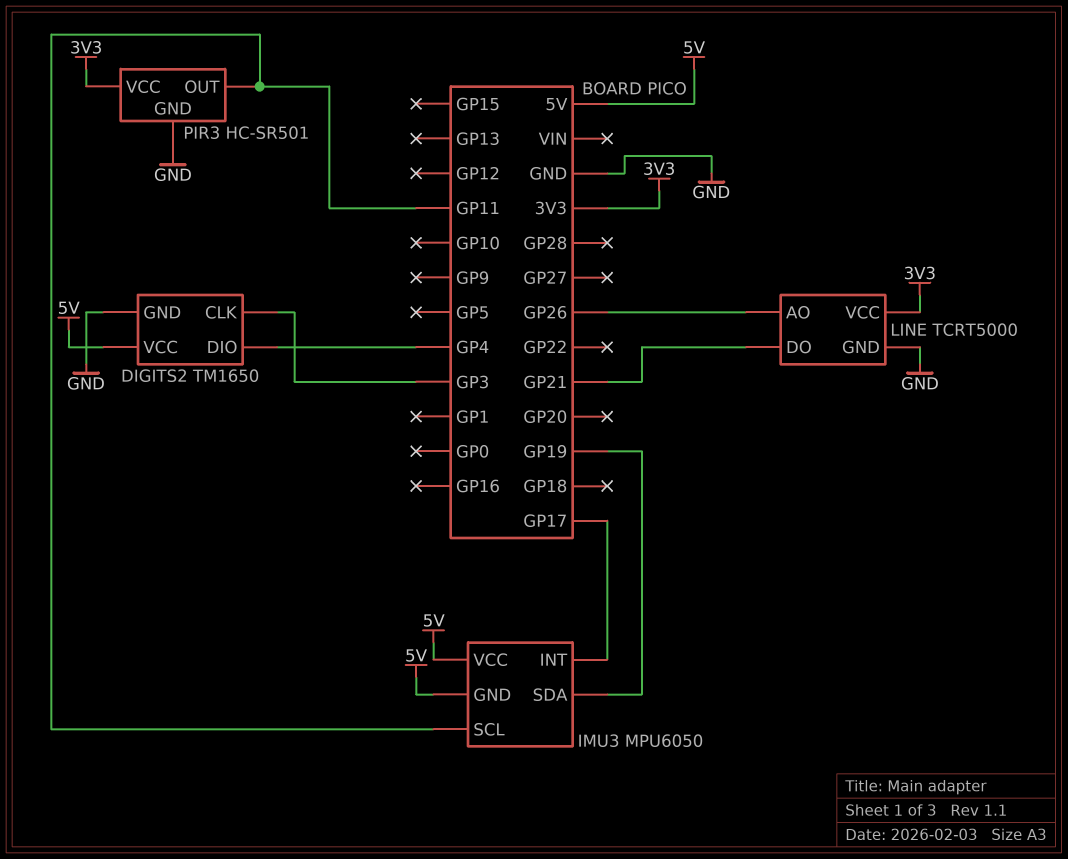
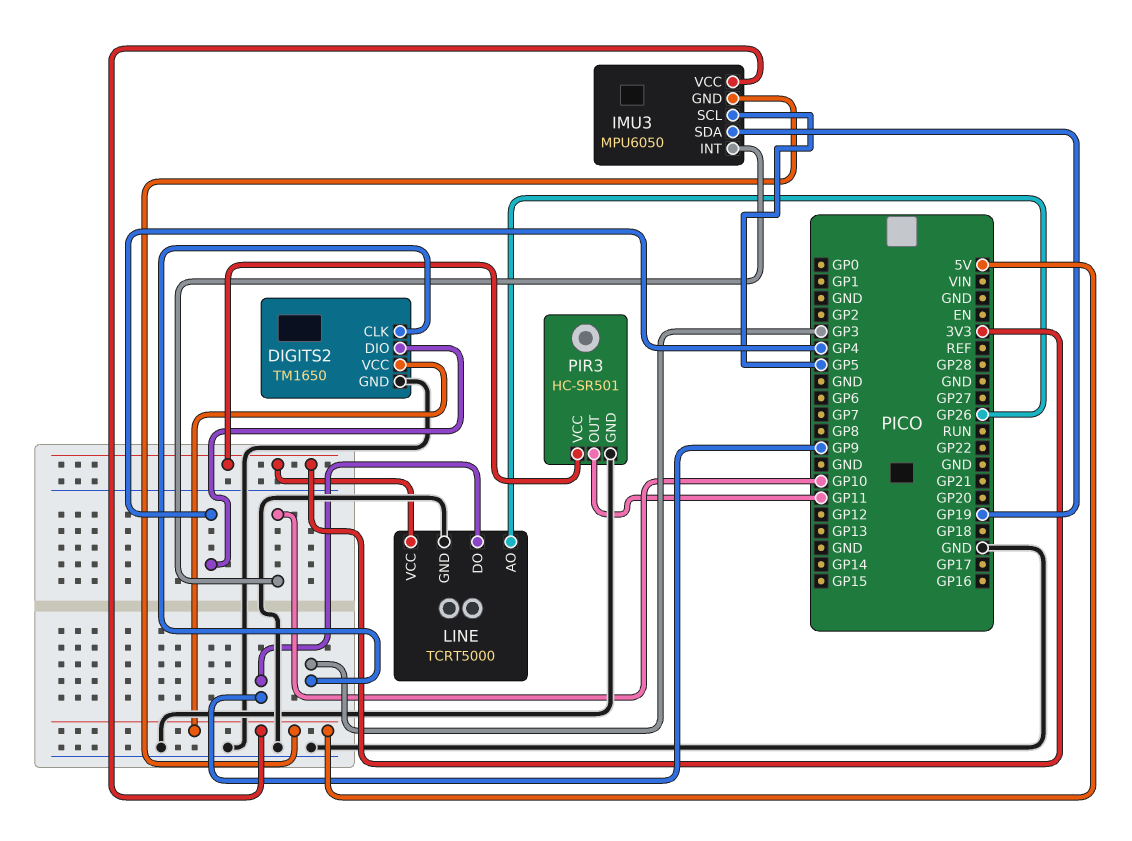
IMU3 pin INT: GP17 -> GP10
IMU3 pin SCL: GP11 -> GP5
LINE pin DO: GP21 -> GP9

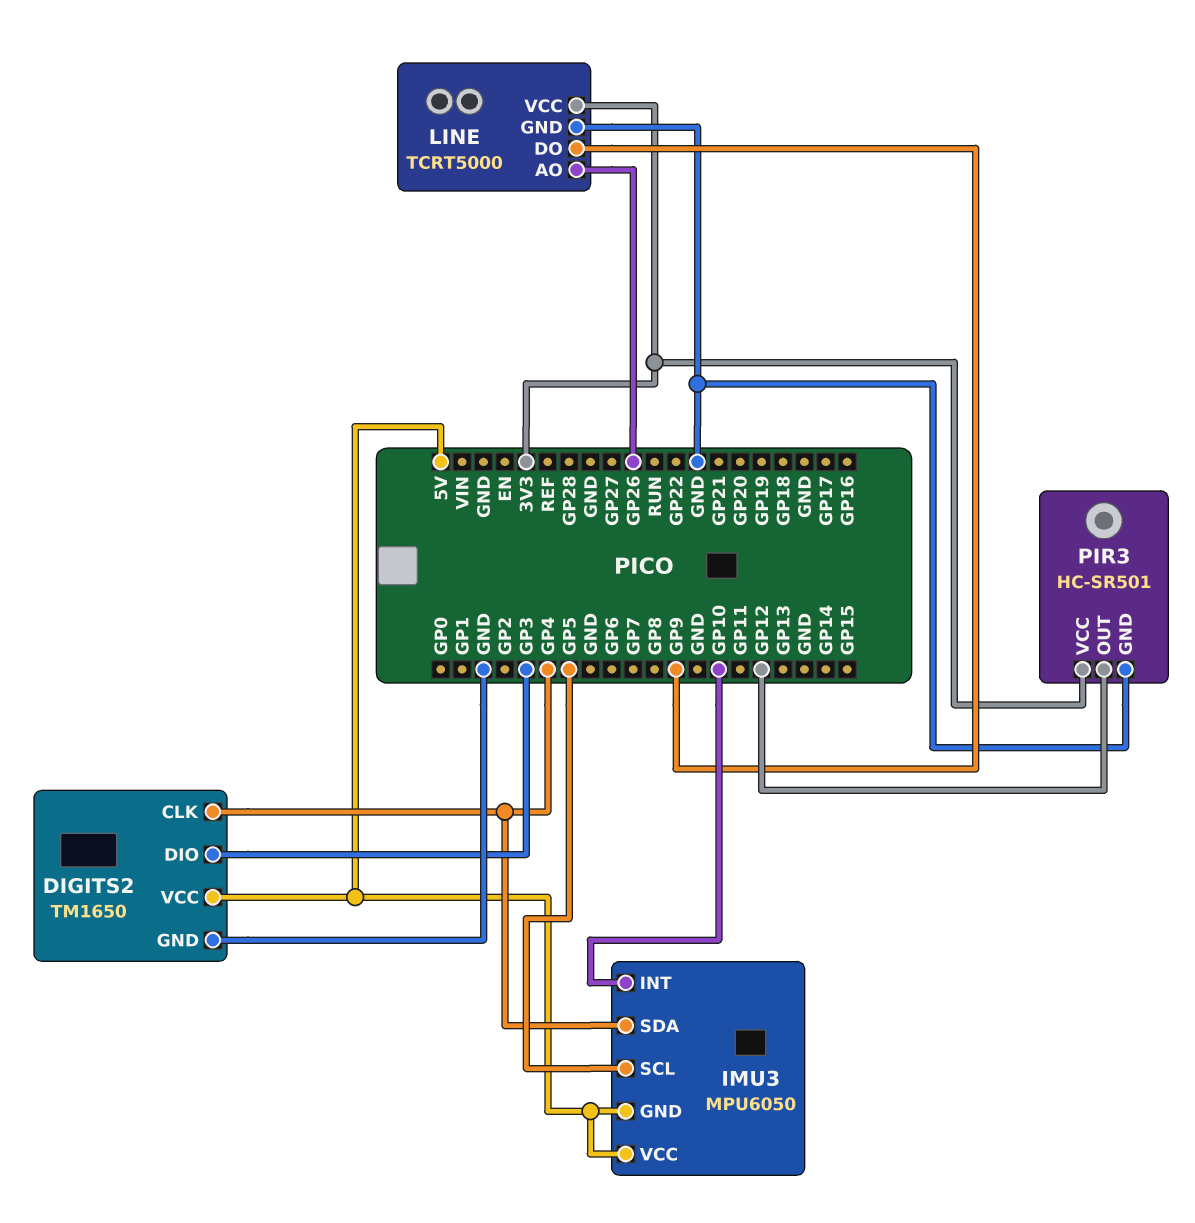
DIGITS2 pin CLK: GP3 -> GP4
DIGITS2 pin DIO: GP4 -> GP3
IMU3 pin SDA: GP19 -> GP4
PIR3 pin OUT: GP11 -> GP12

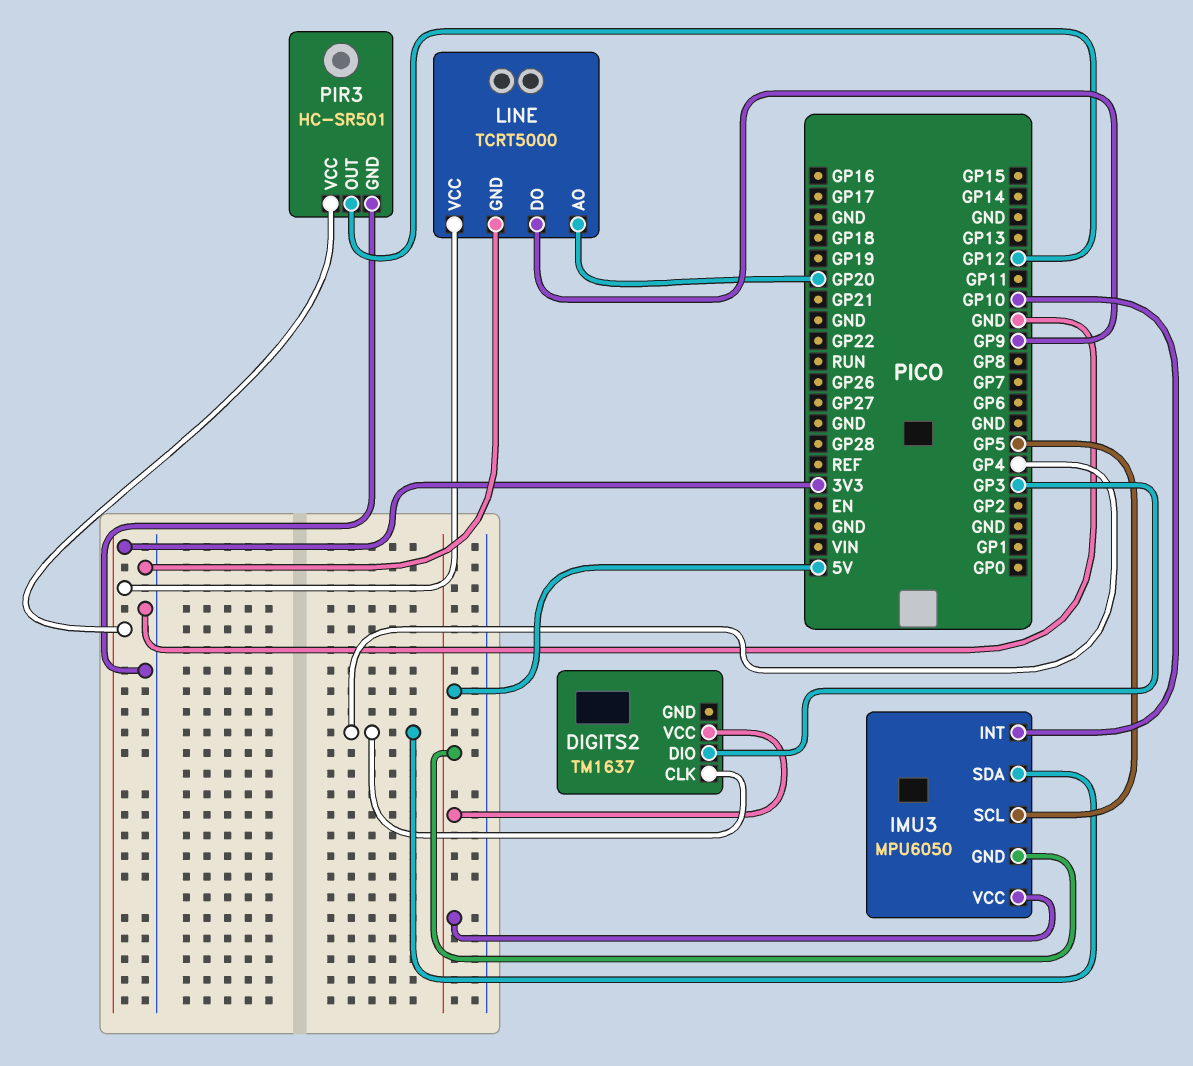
DIGITS2: TM1650 -> TM1637
DIGITS2 pin GND: GND -> none
LINE pin AO: GP26 -> GP20

